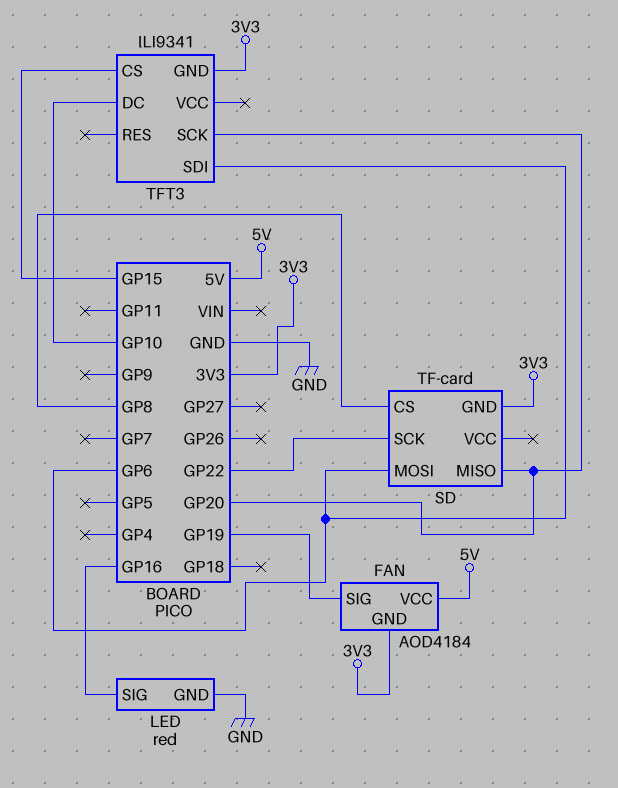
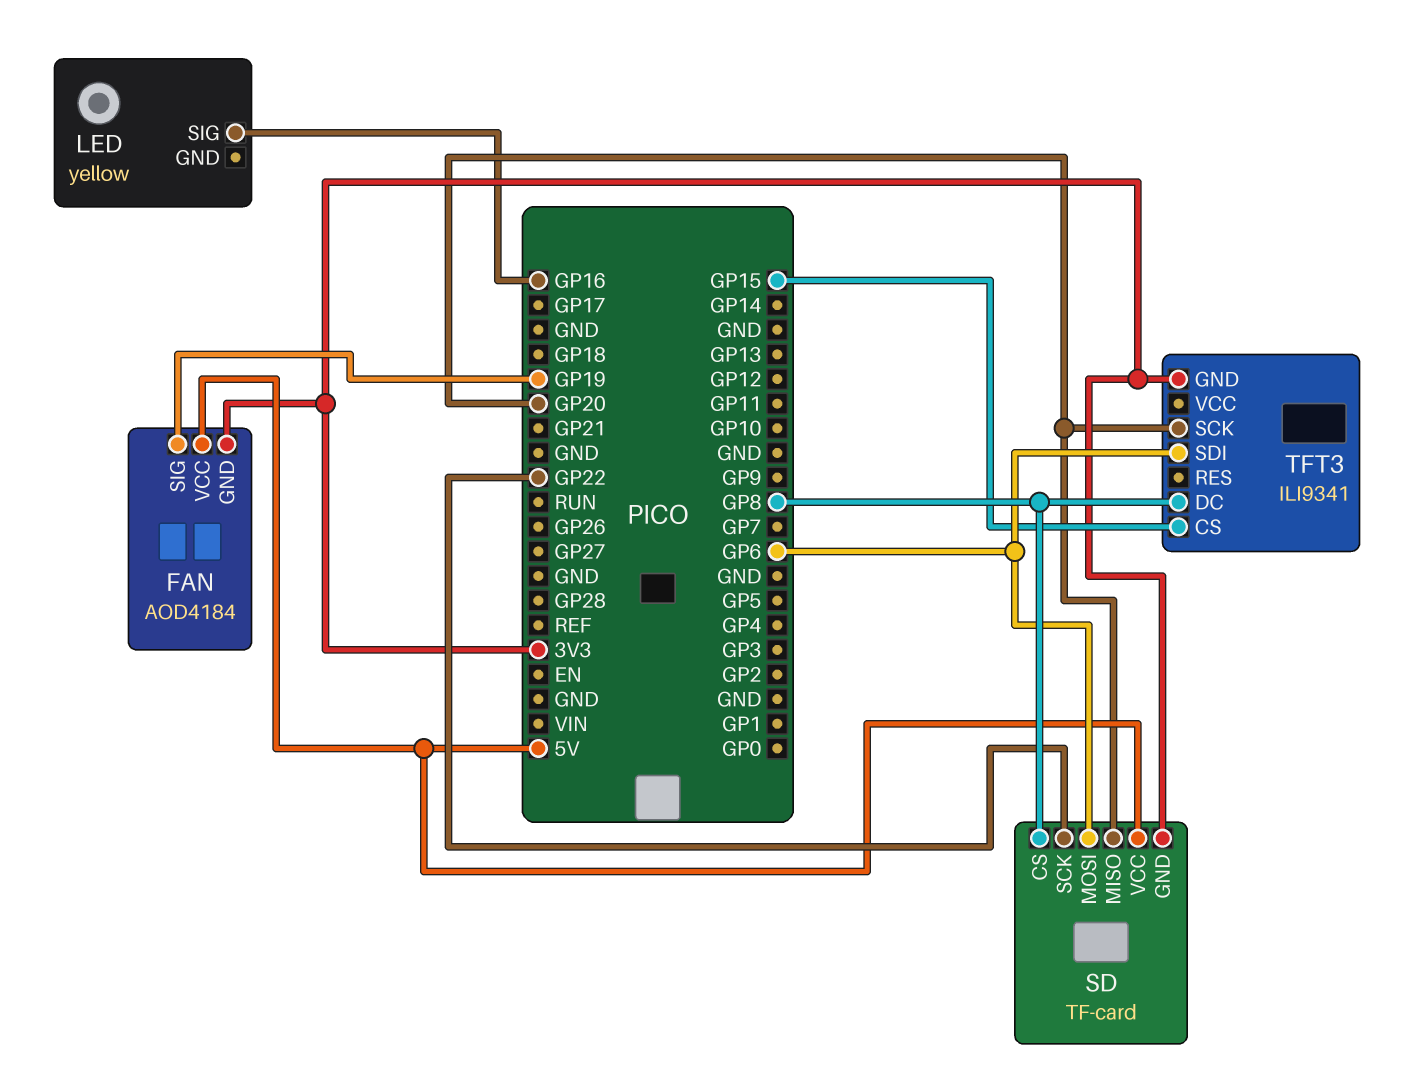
LED: red -> yellow
LED pin GND: GND -> none
SD pin VCC: none -> 5V
TFT3 pin DC: GP10 -> GP8

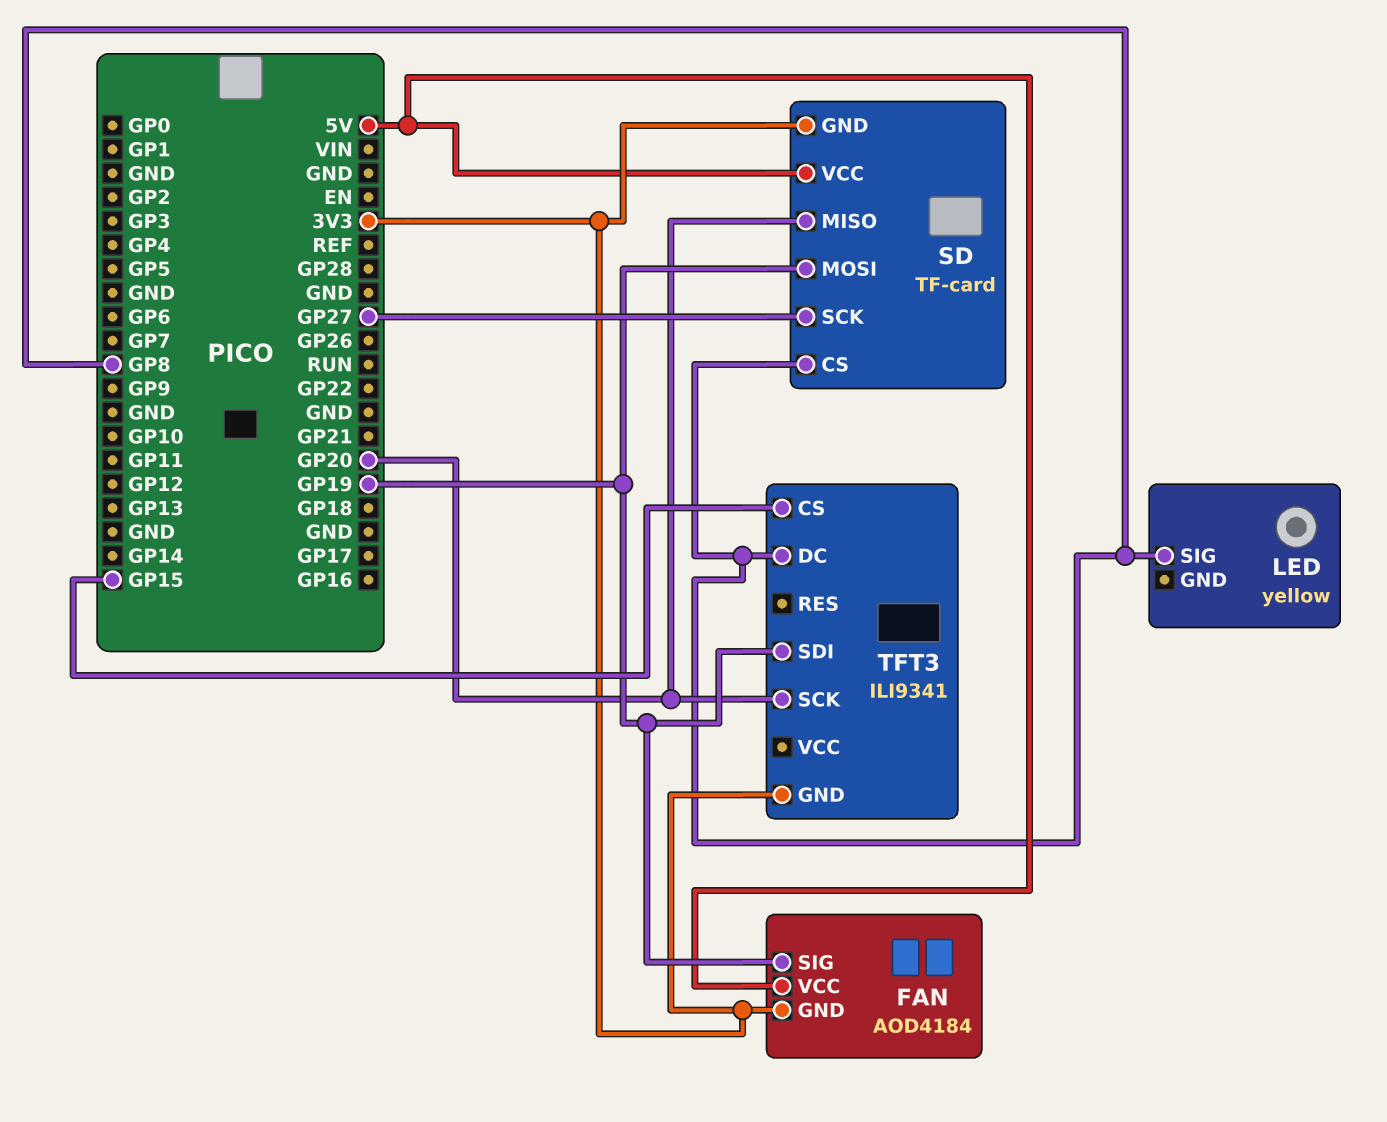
LED pin SIG: GP16 -> GP8
SD pin MOSI: GP6 -> GP19
SD pin SCK: GP22 -> GP27
TFT3 pin SDI: GP6 -> GP19

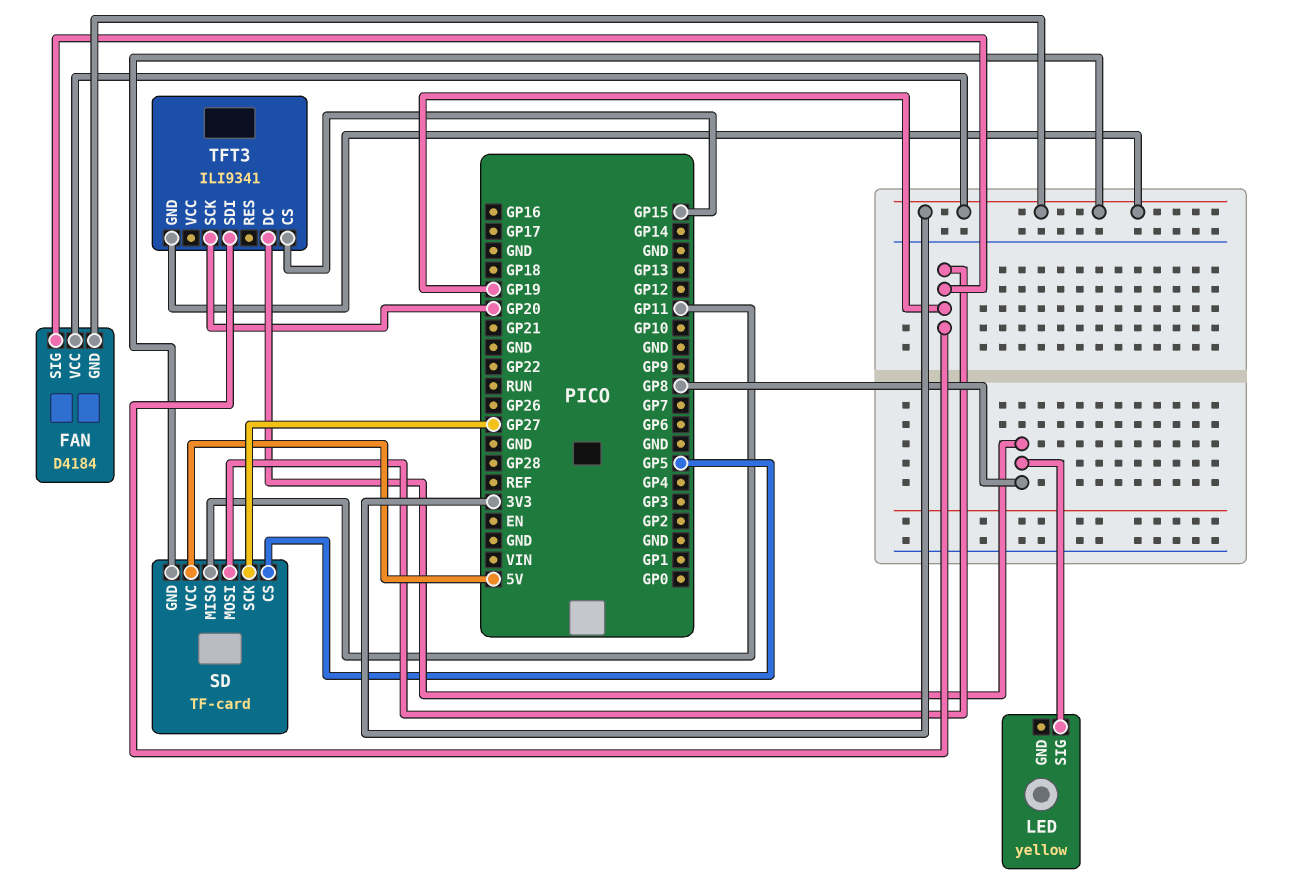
FAN: AOD4184 -> D4184
FAN pin VCC: 5V -> 3V3
SD pin CS: GP8 -> GP5
SD pin MISO: GP20 -> GP11

